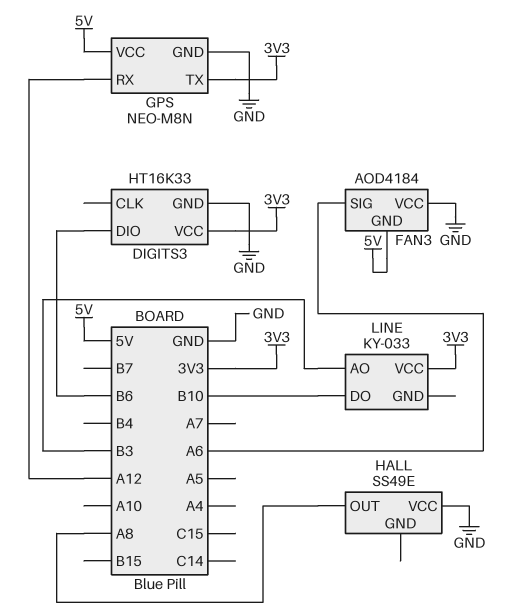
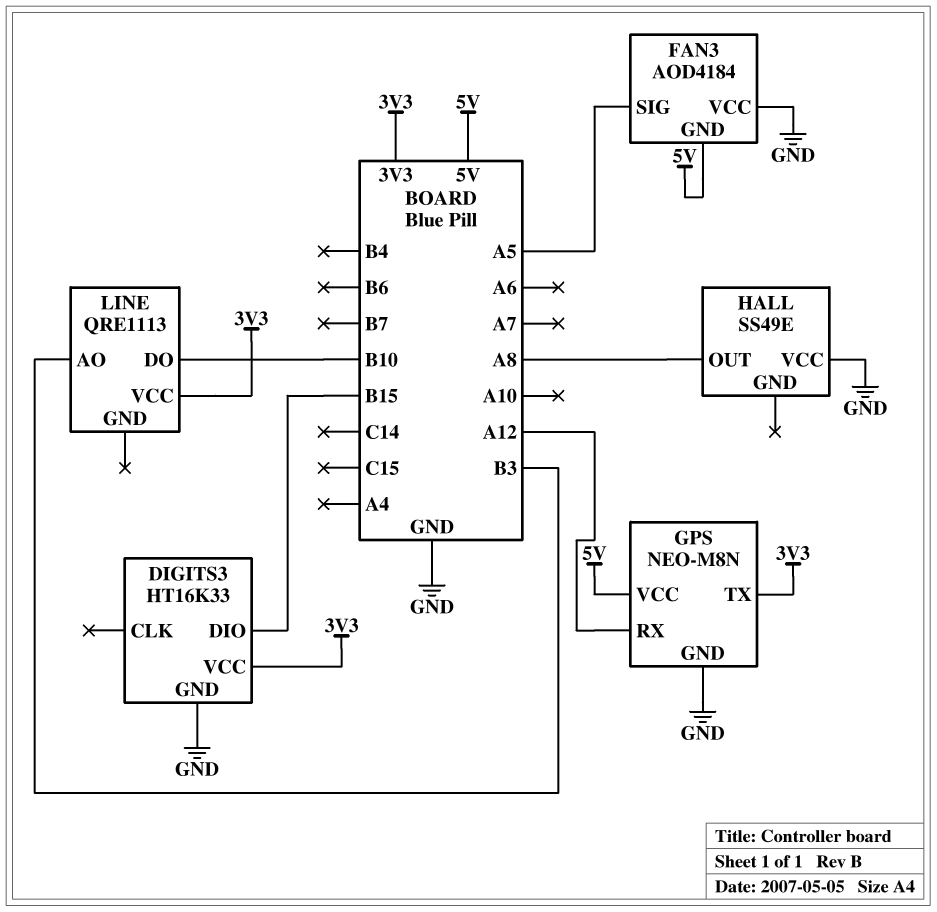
DIGITS3 pin DIO: B6 -> B15
FAN3 pin SIG: A6 -> A5
LINE: KY-033 -> QRE1113

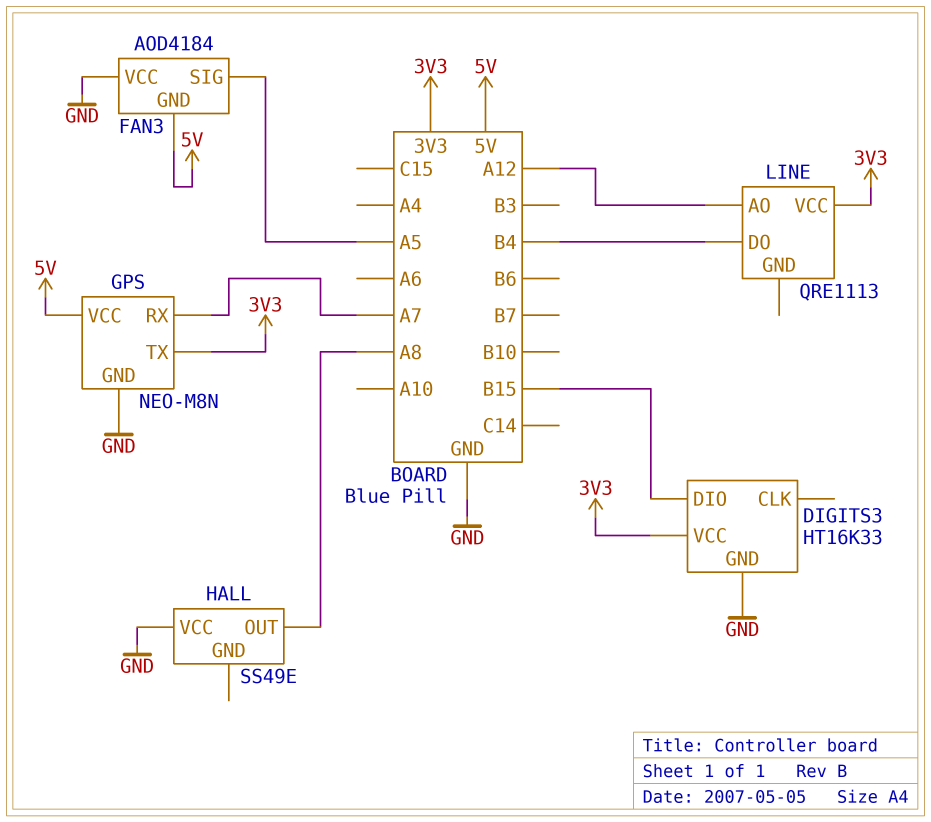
GPS pin RX: A12 -> A7
LINE pin AO: B3 -> A12
LINE pin DO: B10 -> B4

